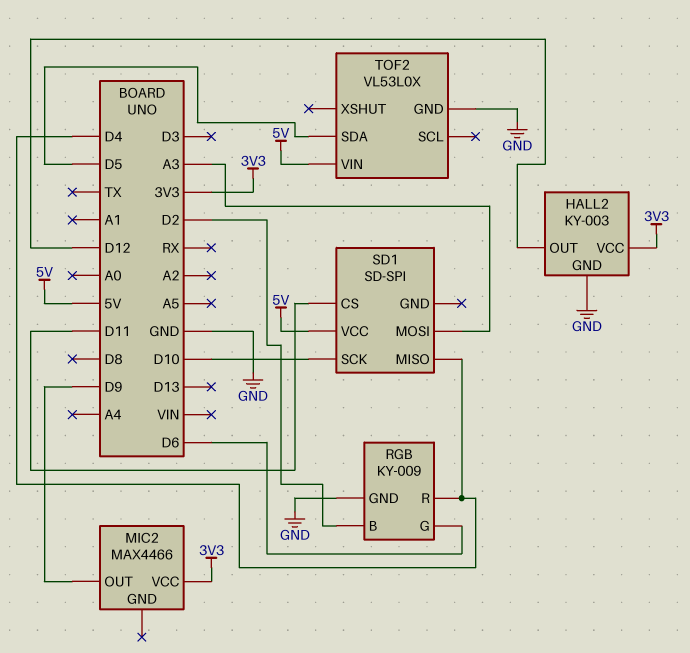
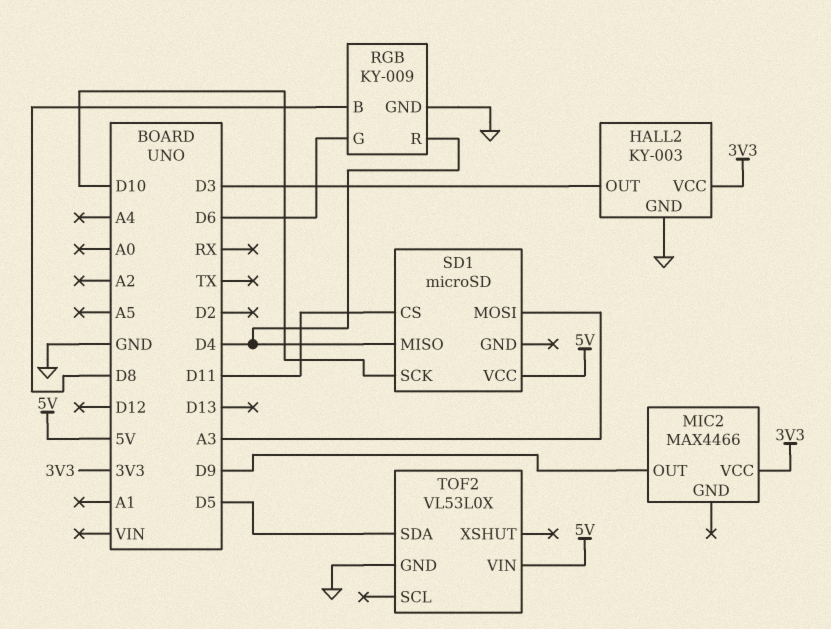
HALL2 pin OUT: D12 -> D3
RGB pin B: D2 -> D8
SD1: SD-SPI -> microSD

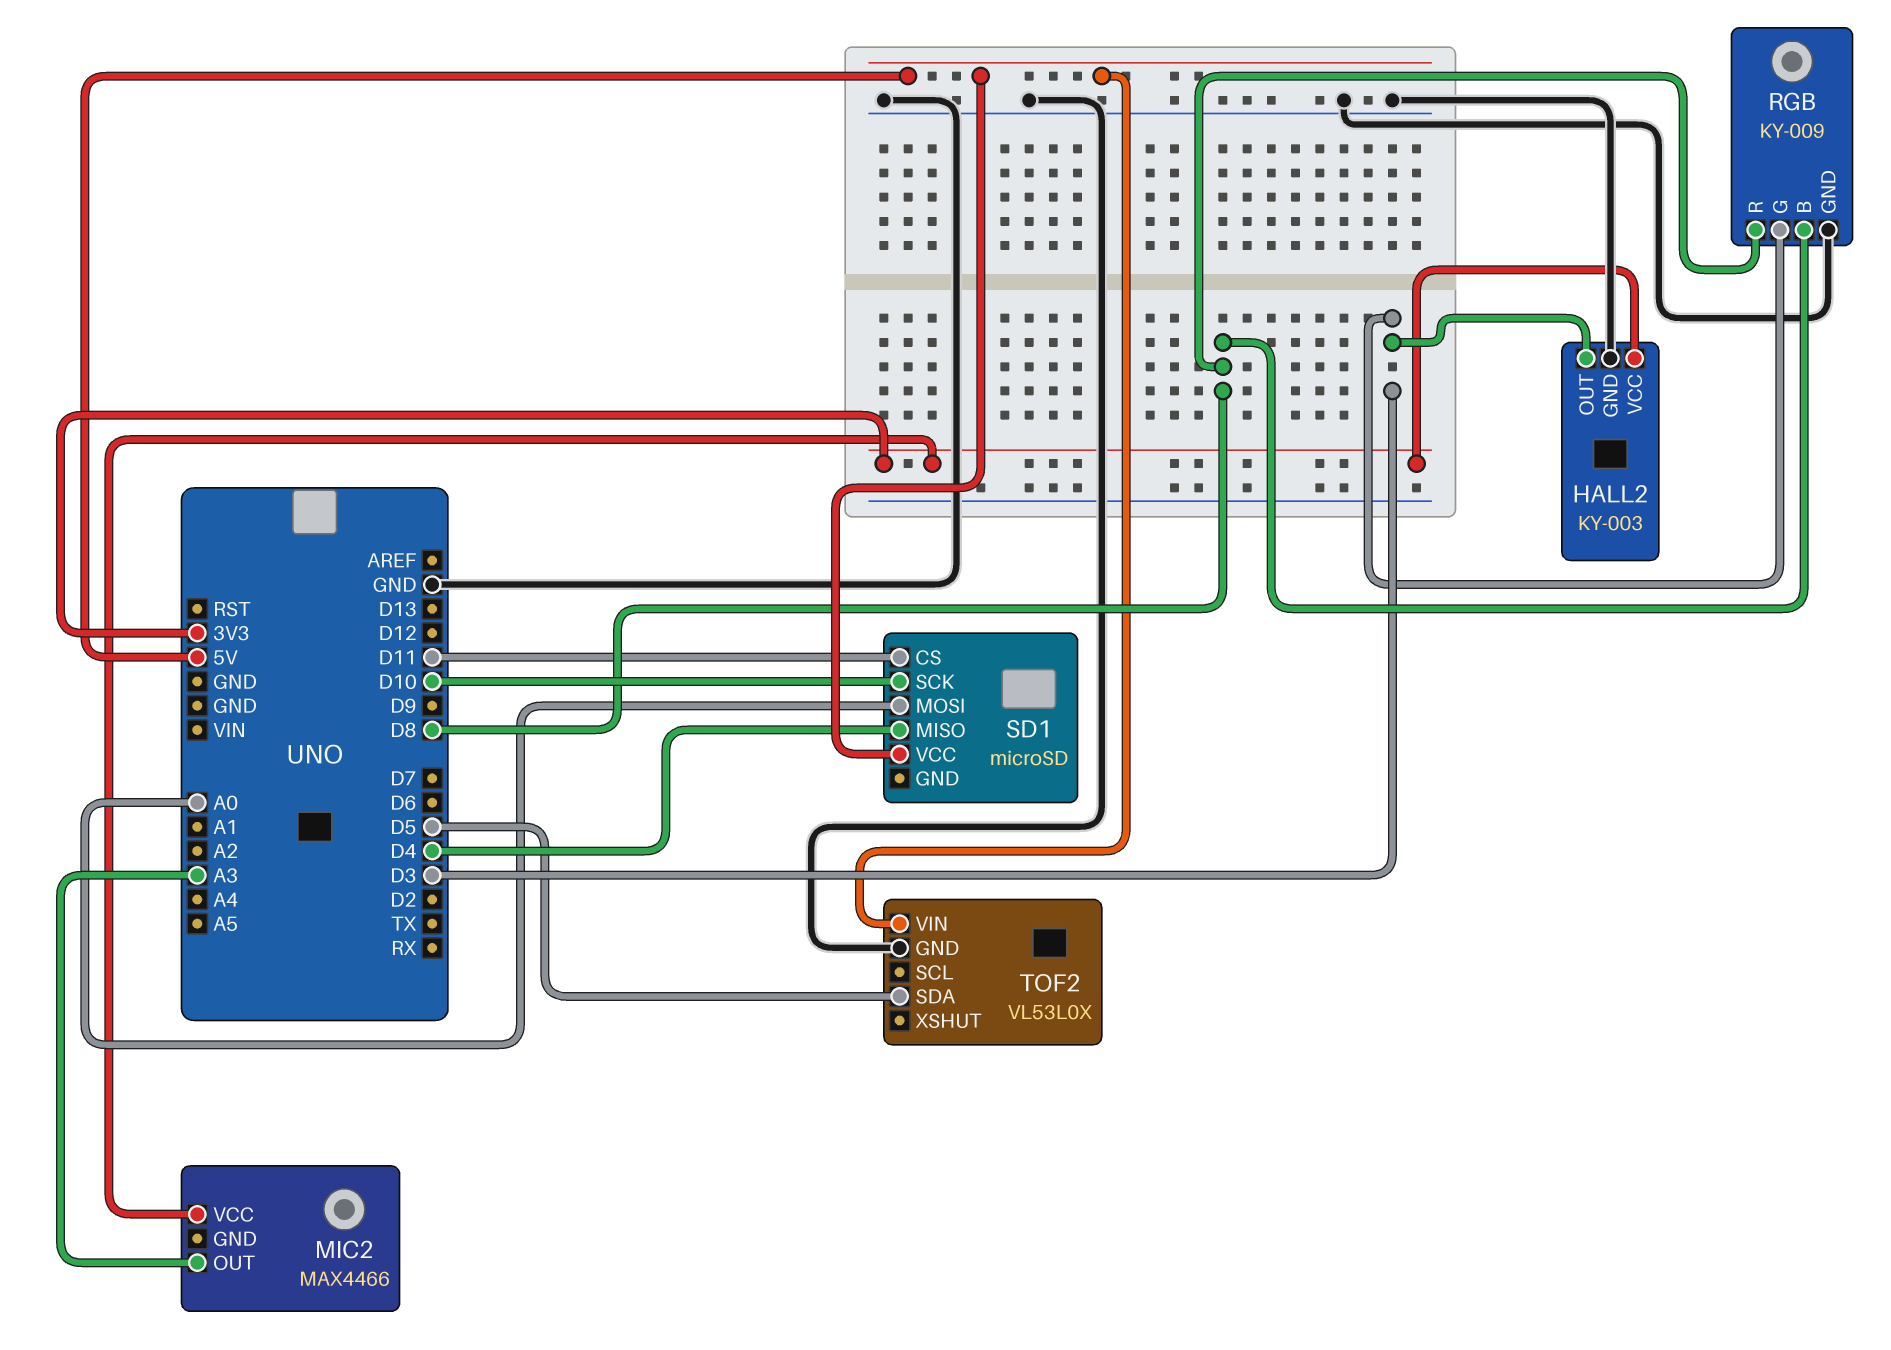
MIC2 pin OUT: D9 -> A3
RGB pin G: D6 -> D3
RGB pin R: D4 -> D8
SD1 pin MOSI: A3 -> A0

